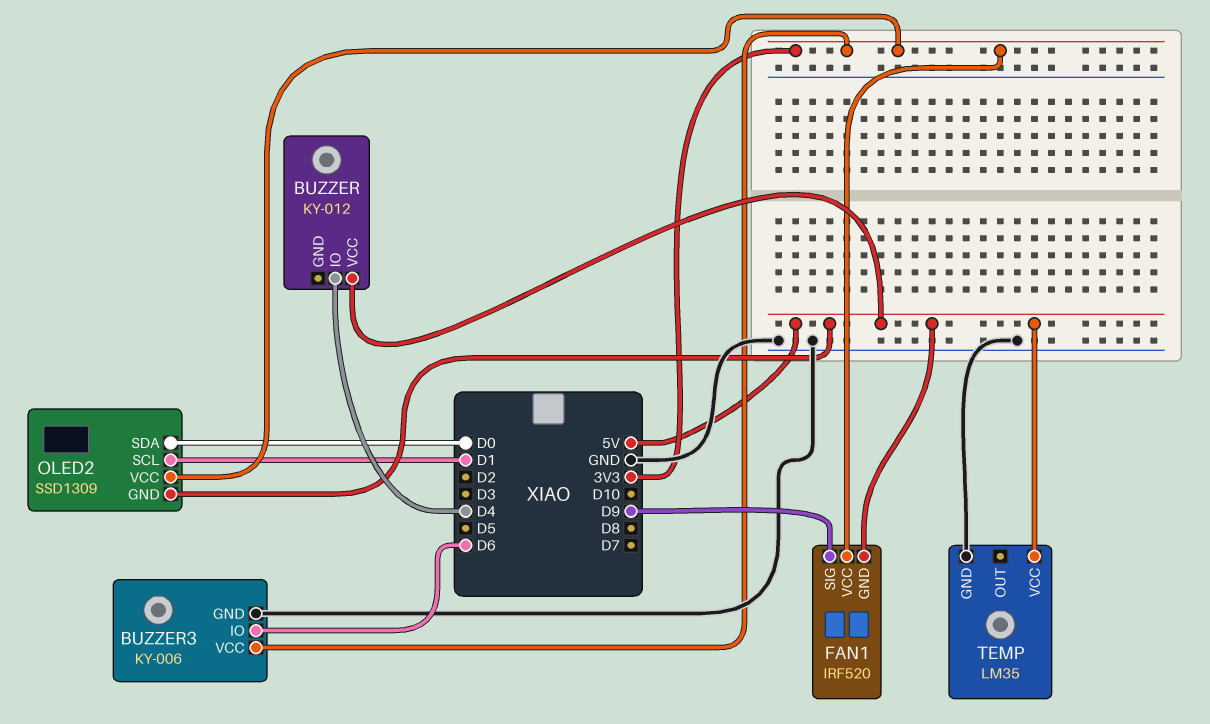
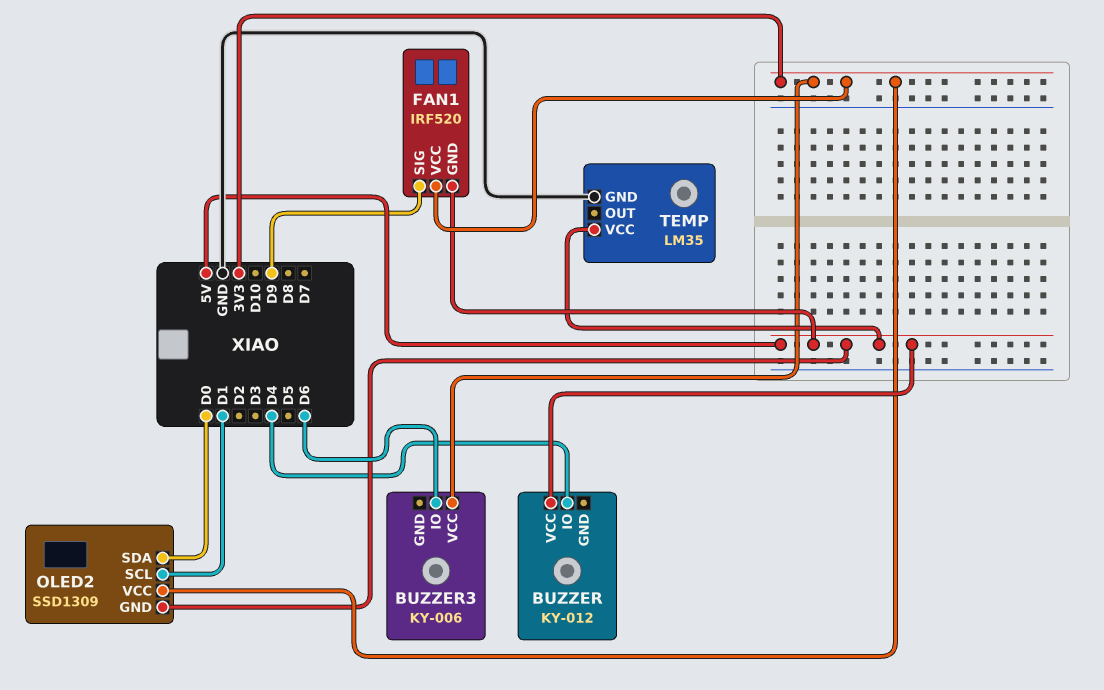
BUZZER3 pin GND: GND -> none

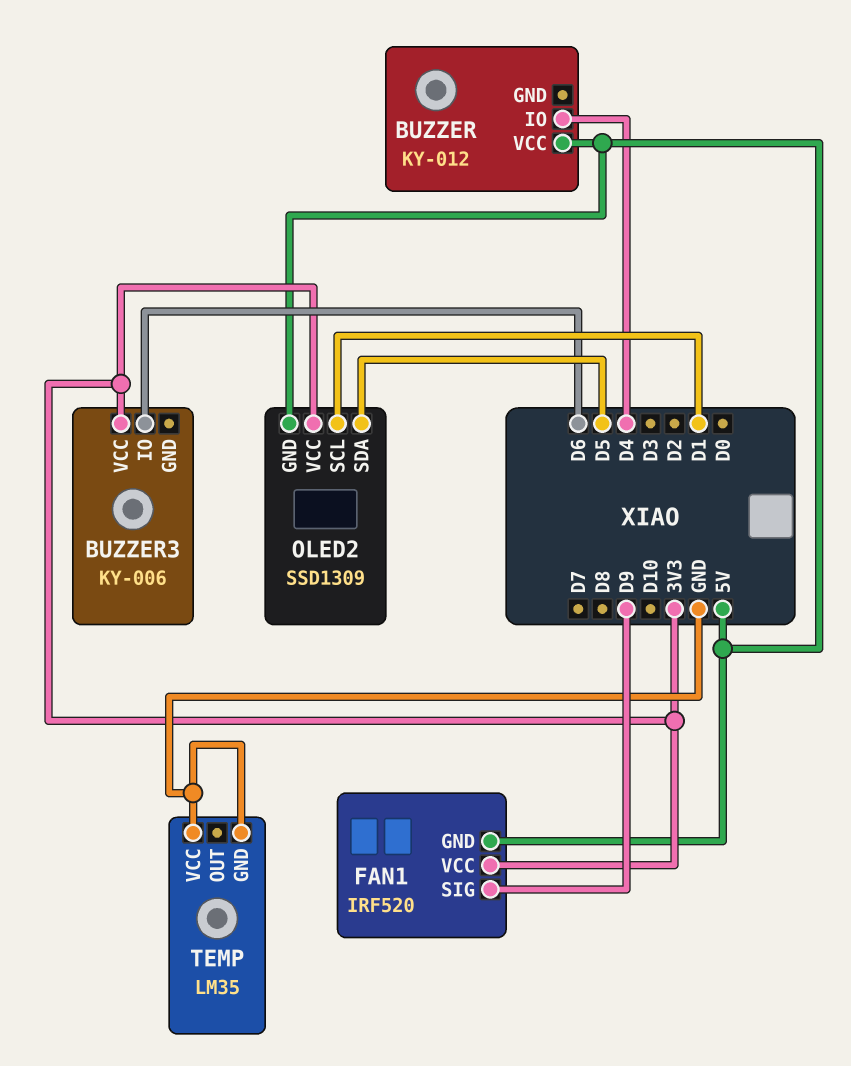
OLED2 pin SDA: D0 -> D5
TEMP pin VCC: 5V -> GND

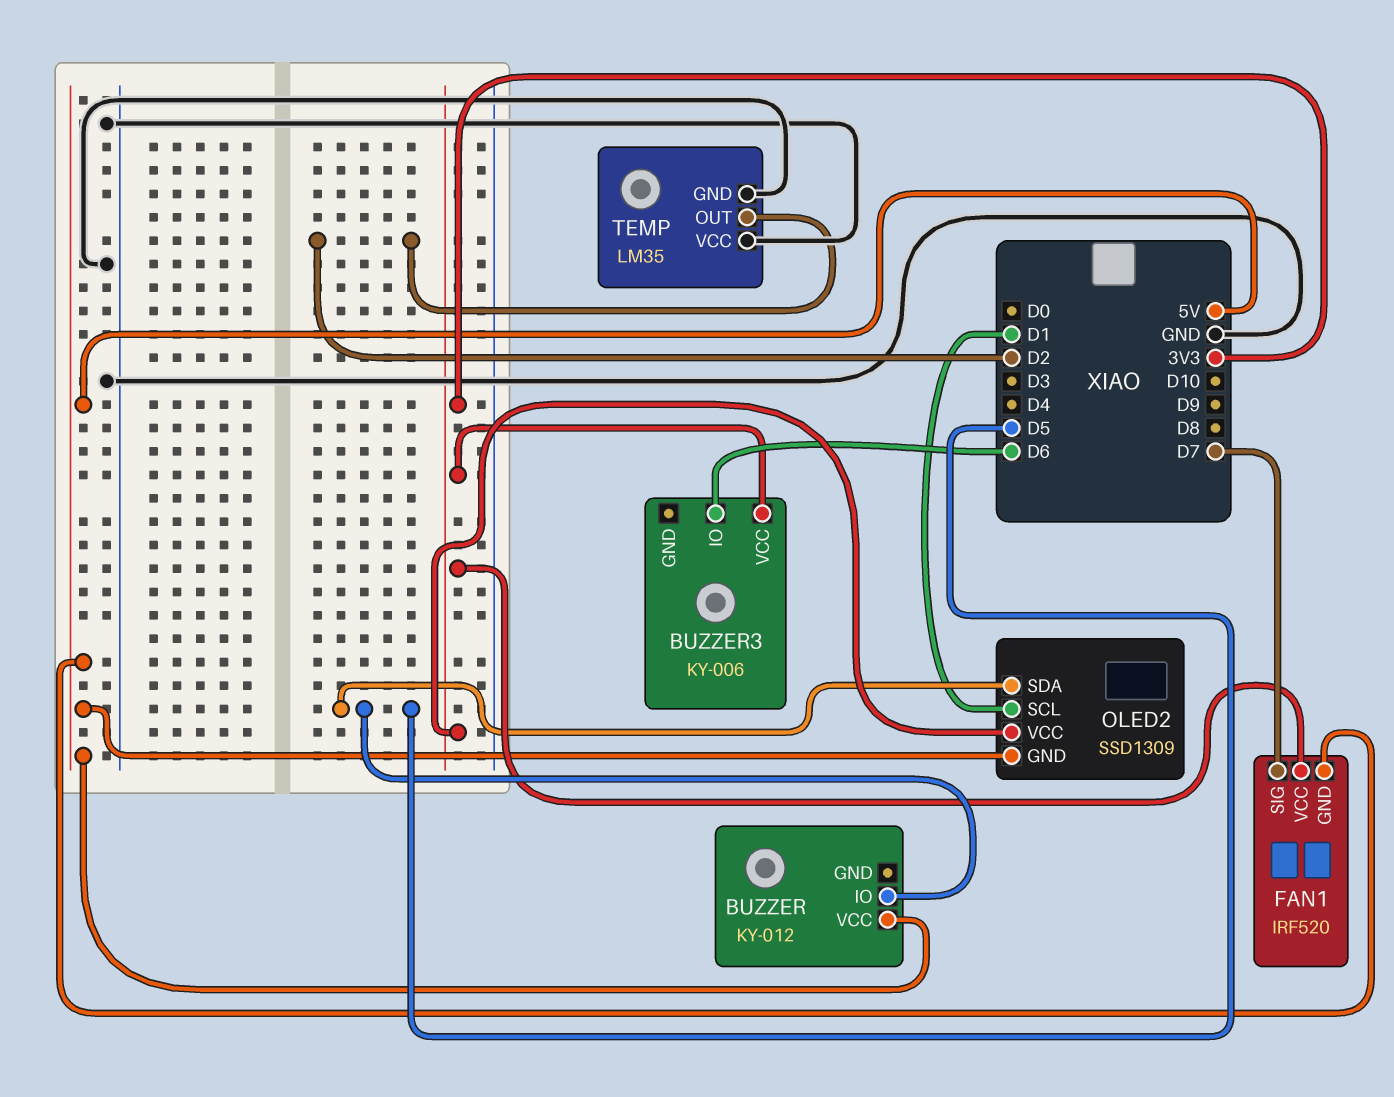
BUZZER pin IO: D4 -> D5
FAN1 pin SIG: D9 -> D7
TEMP pin OUT: none -> D2

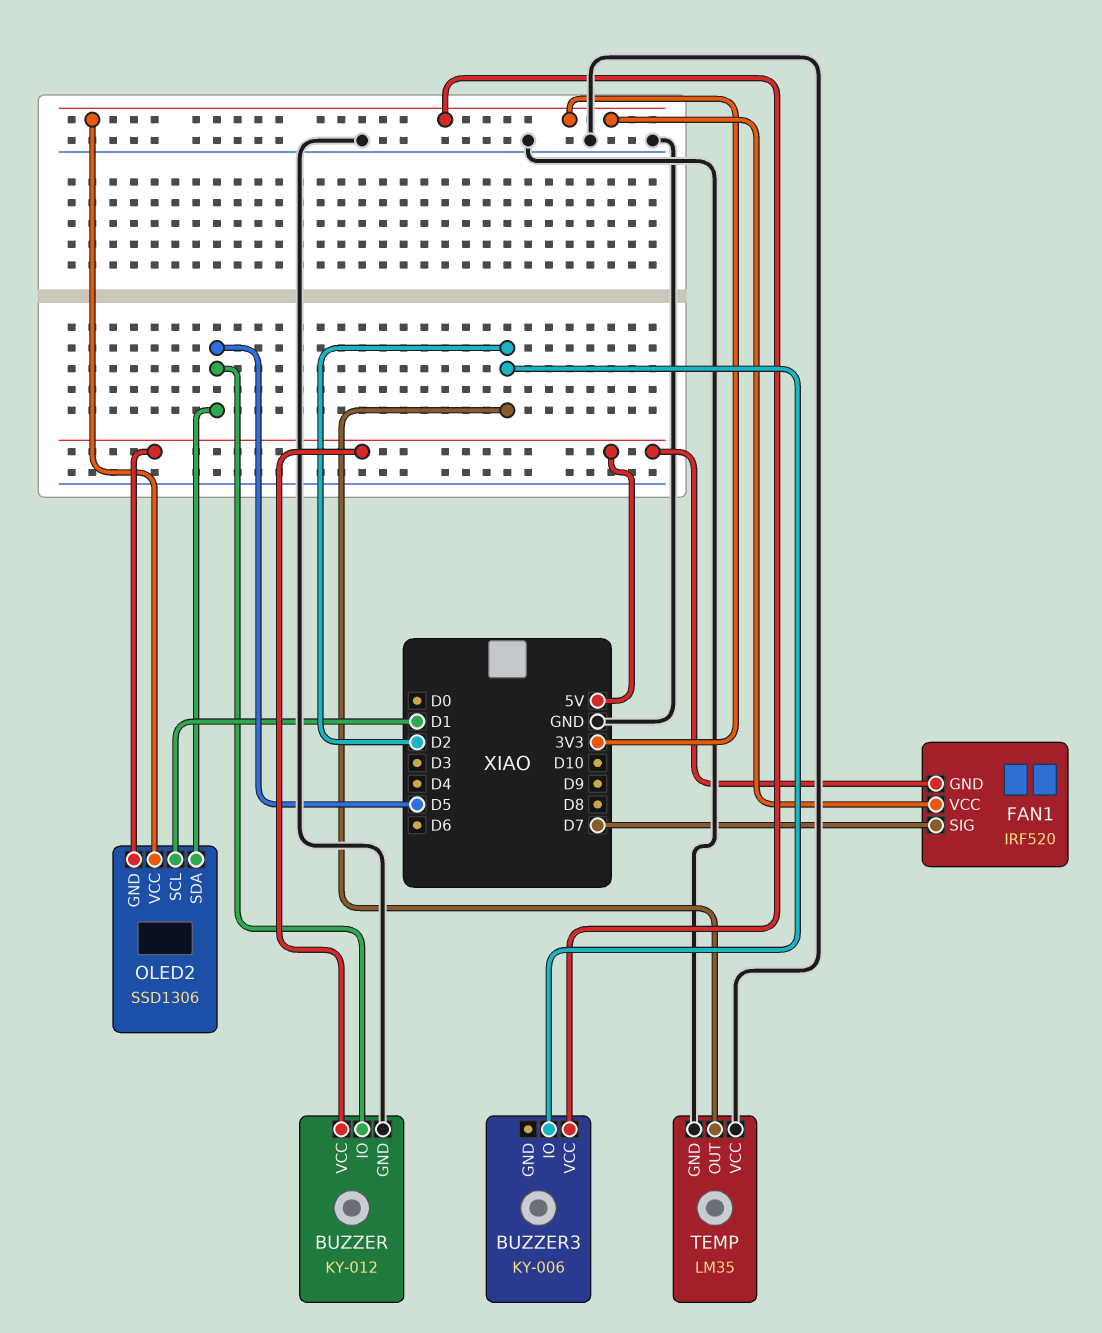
BUZZER pin GND: none -> GND
BUZZER3 pin IO: D6 -> D2
OLED2: SSD1309 -> SSD1306

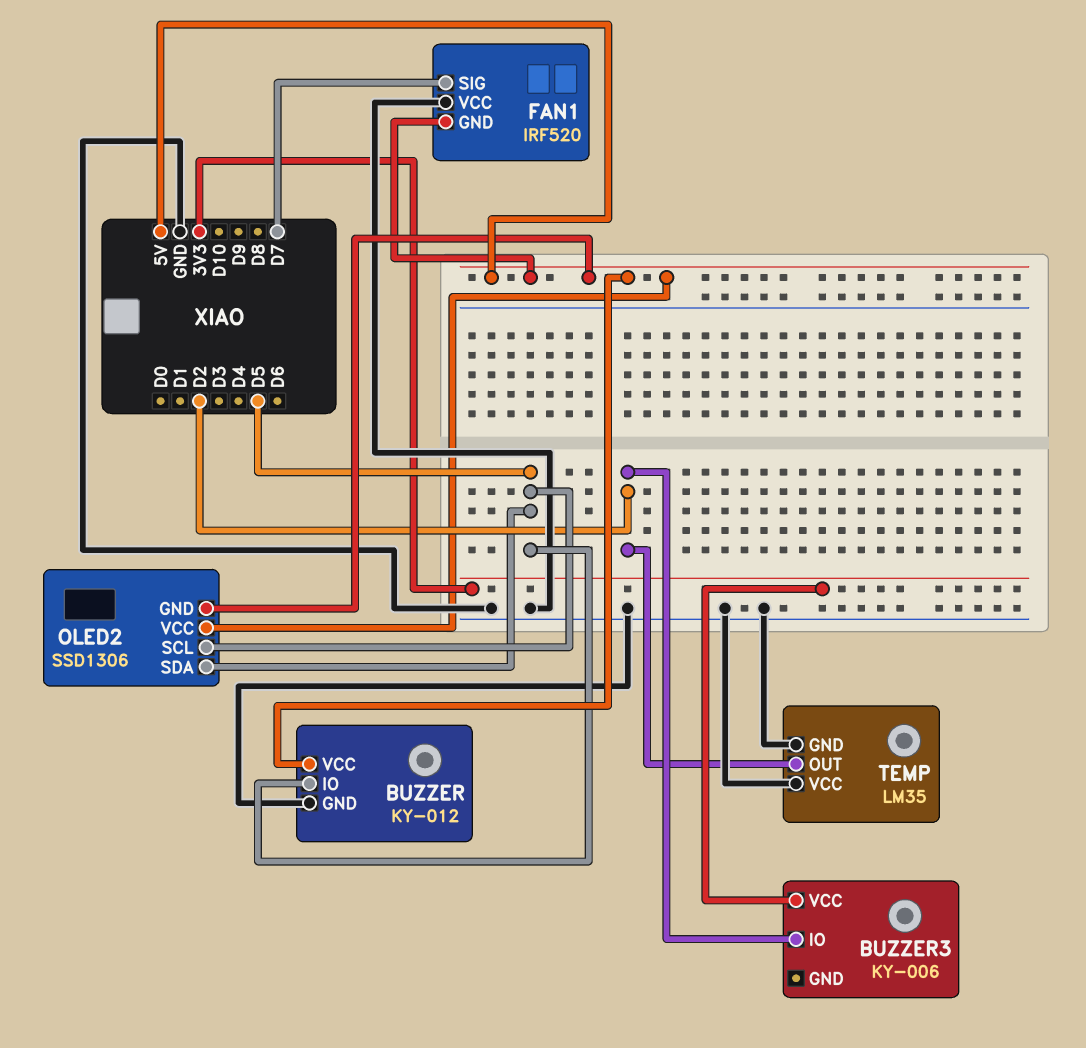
FAN1 pin VCC: 3V3 -> GND
OLED2 pin SCL: D1 -> D5
OLED2 pin VCC: 3V3 -> 5V

